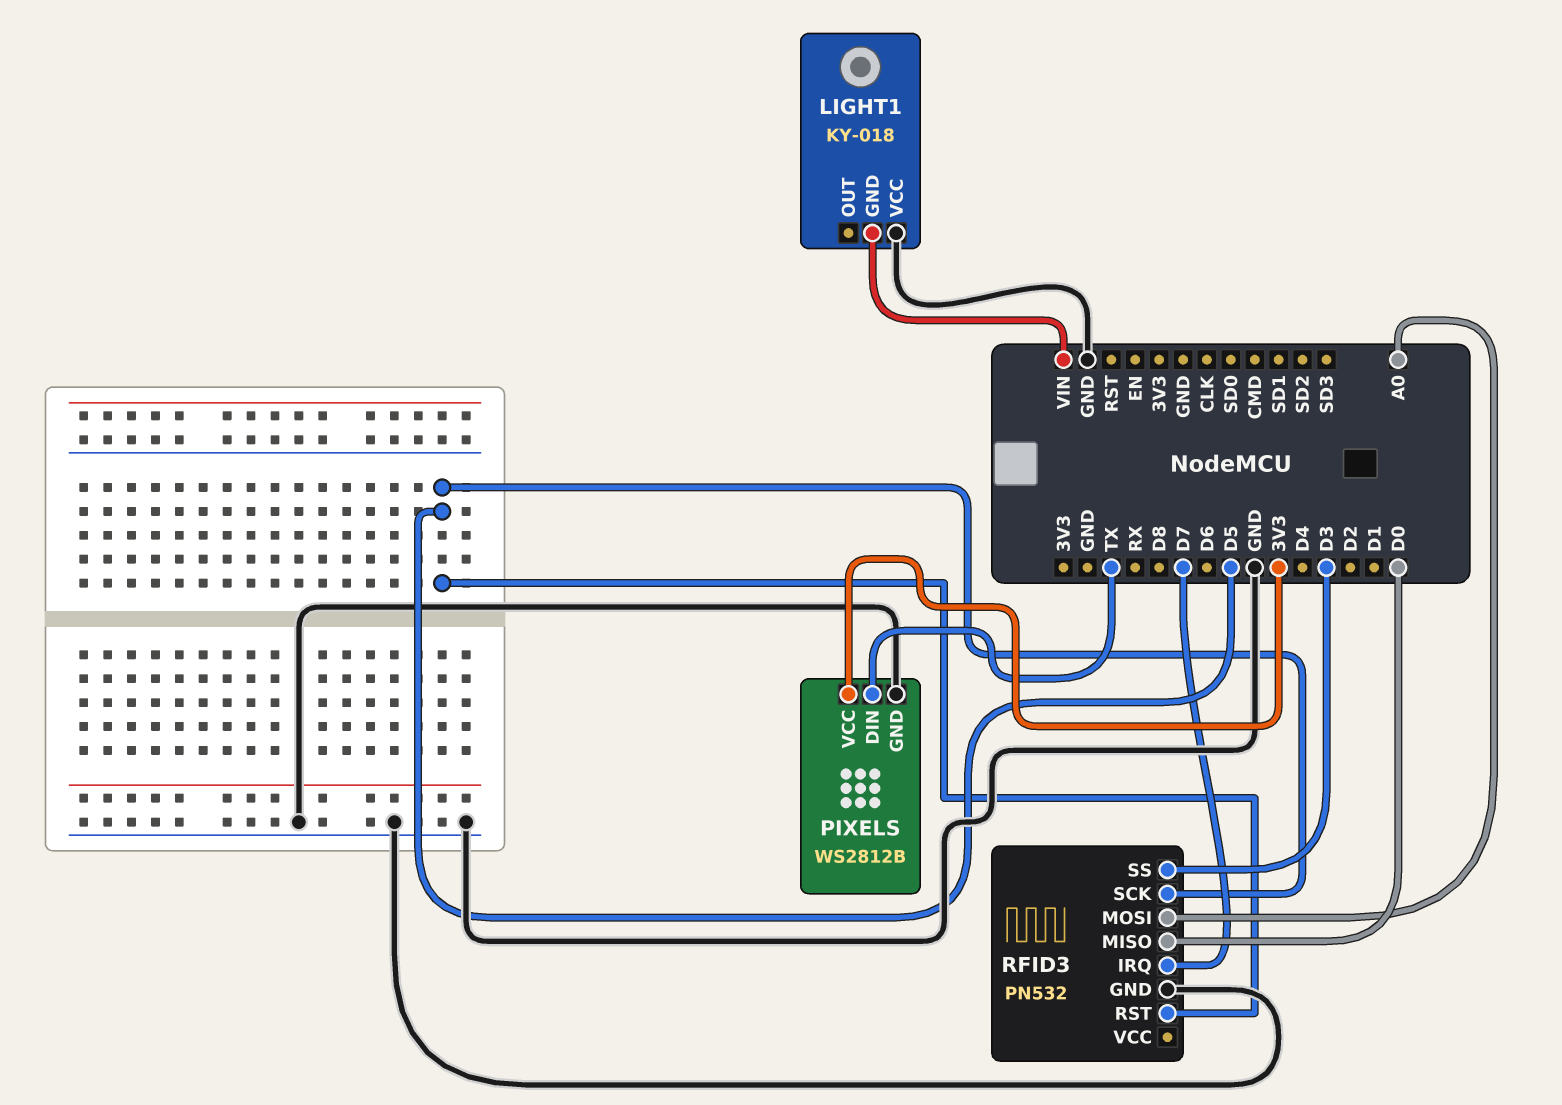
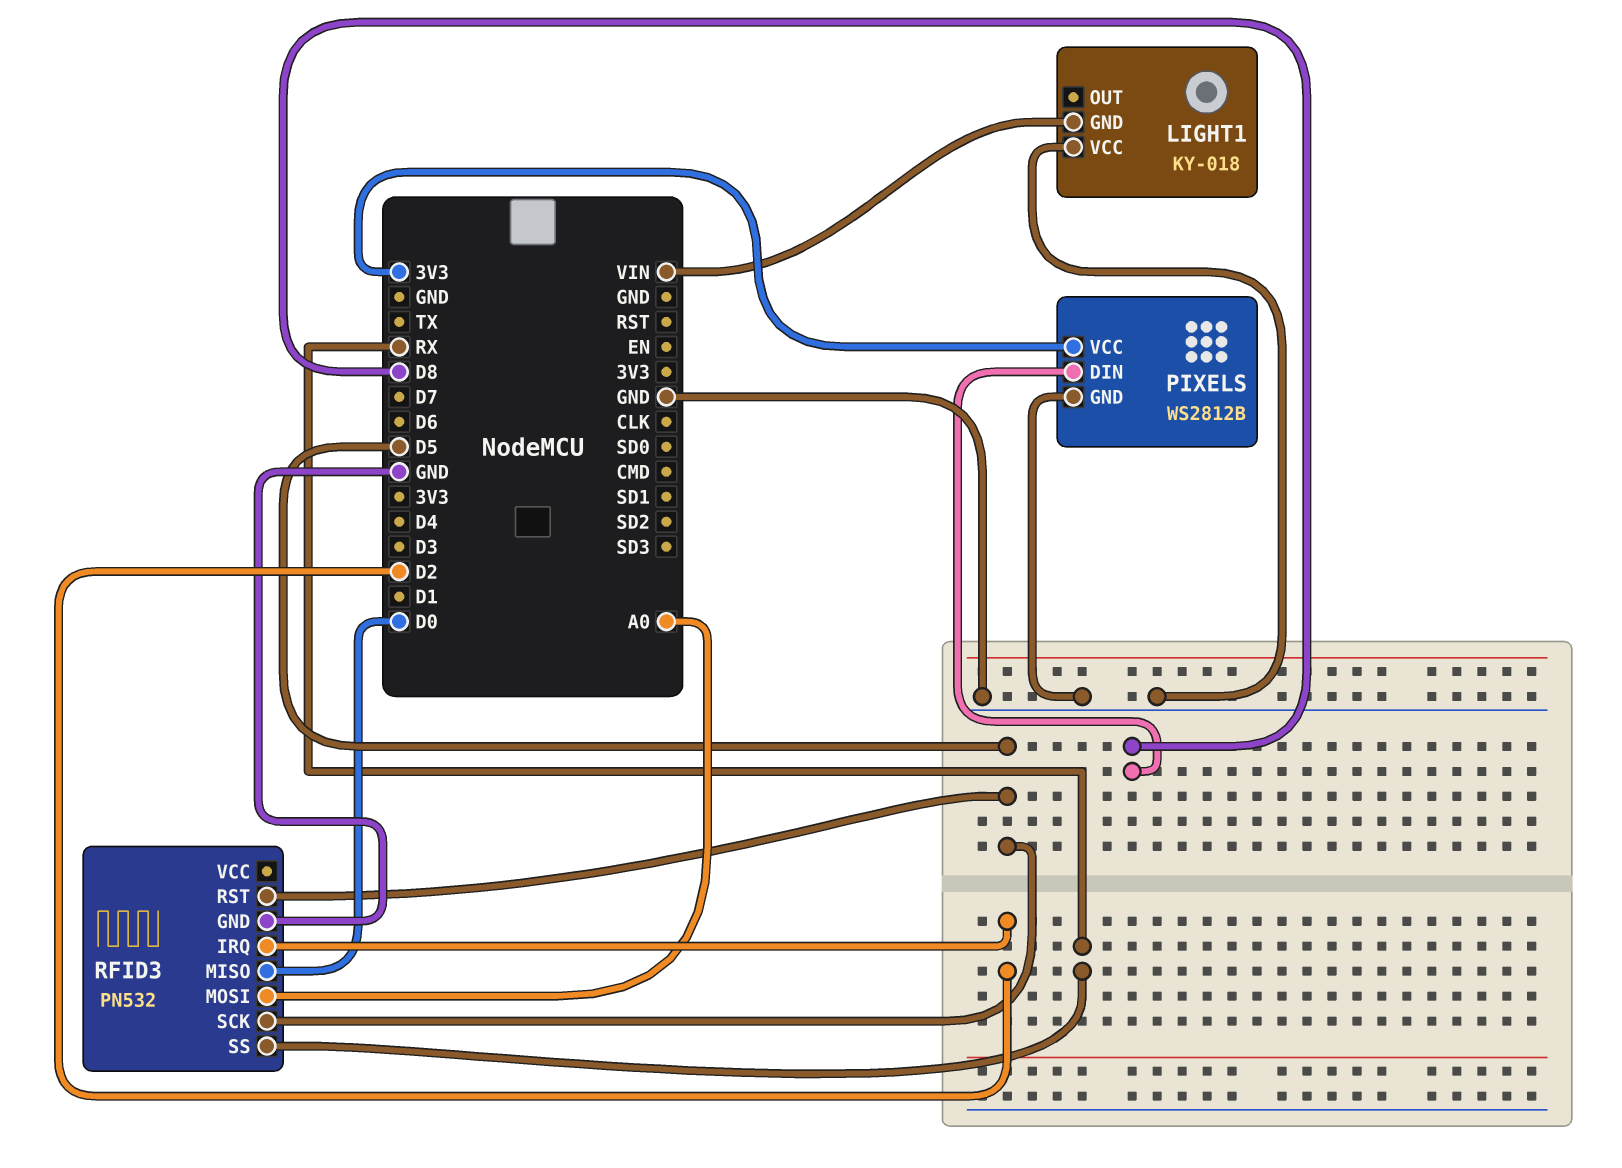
PIXELS pin DIN: TX -> D8
RFID3 pin IRQ: D7 -> D2
RFID3 pin SS: D3 -> RX

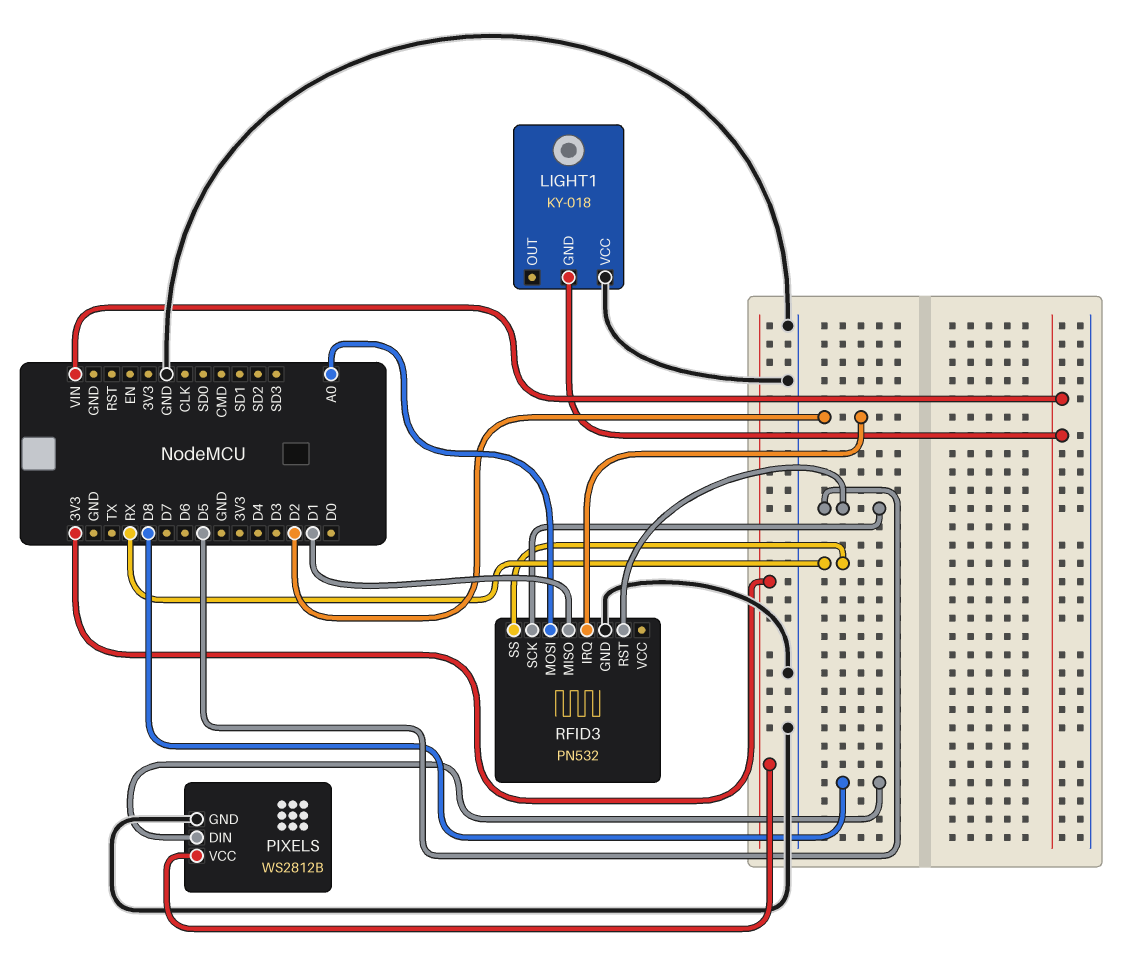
RFID3 pin MISO: D0 -> D1

